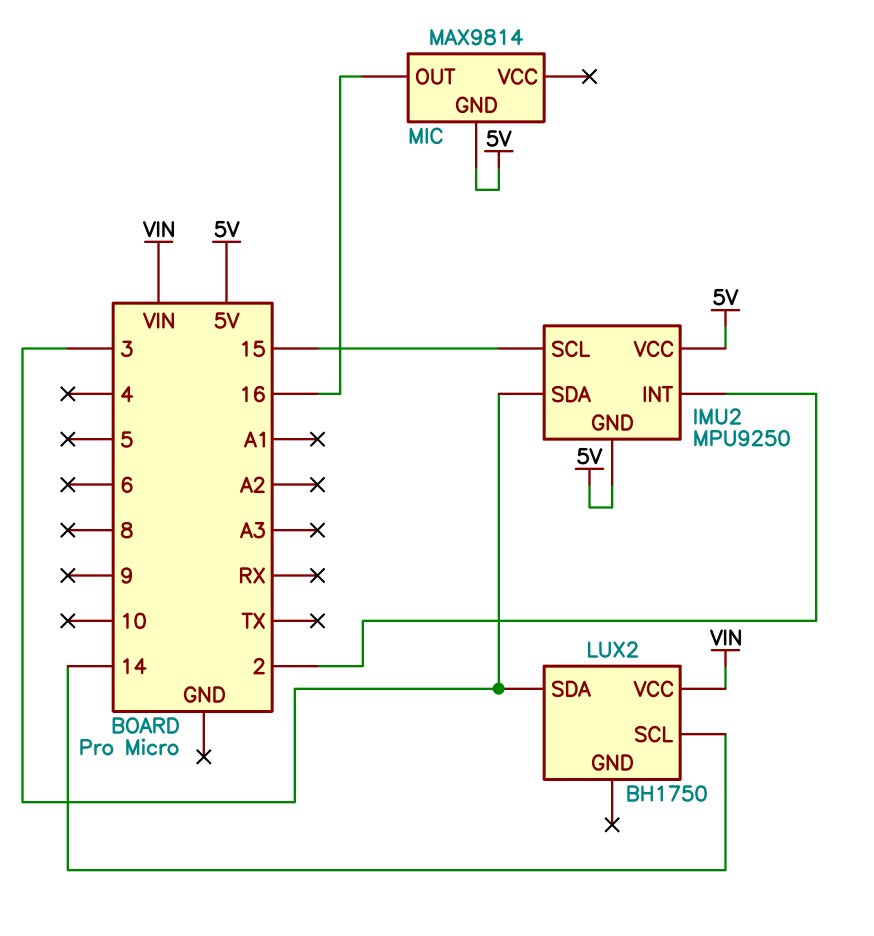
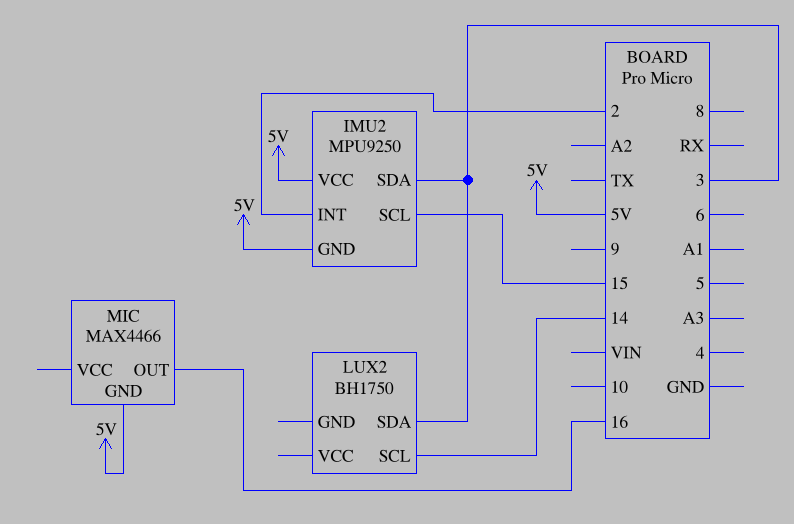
LUX2 pin VCC: VIN -> none
MIC: MAX9814 -> MAX4466

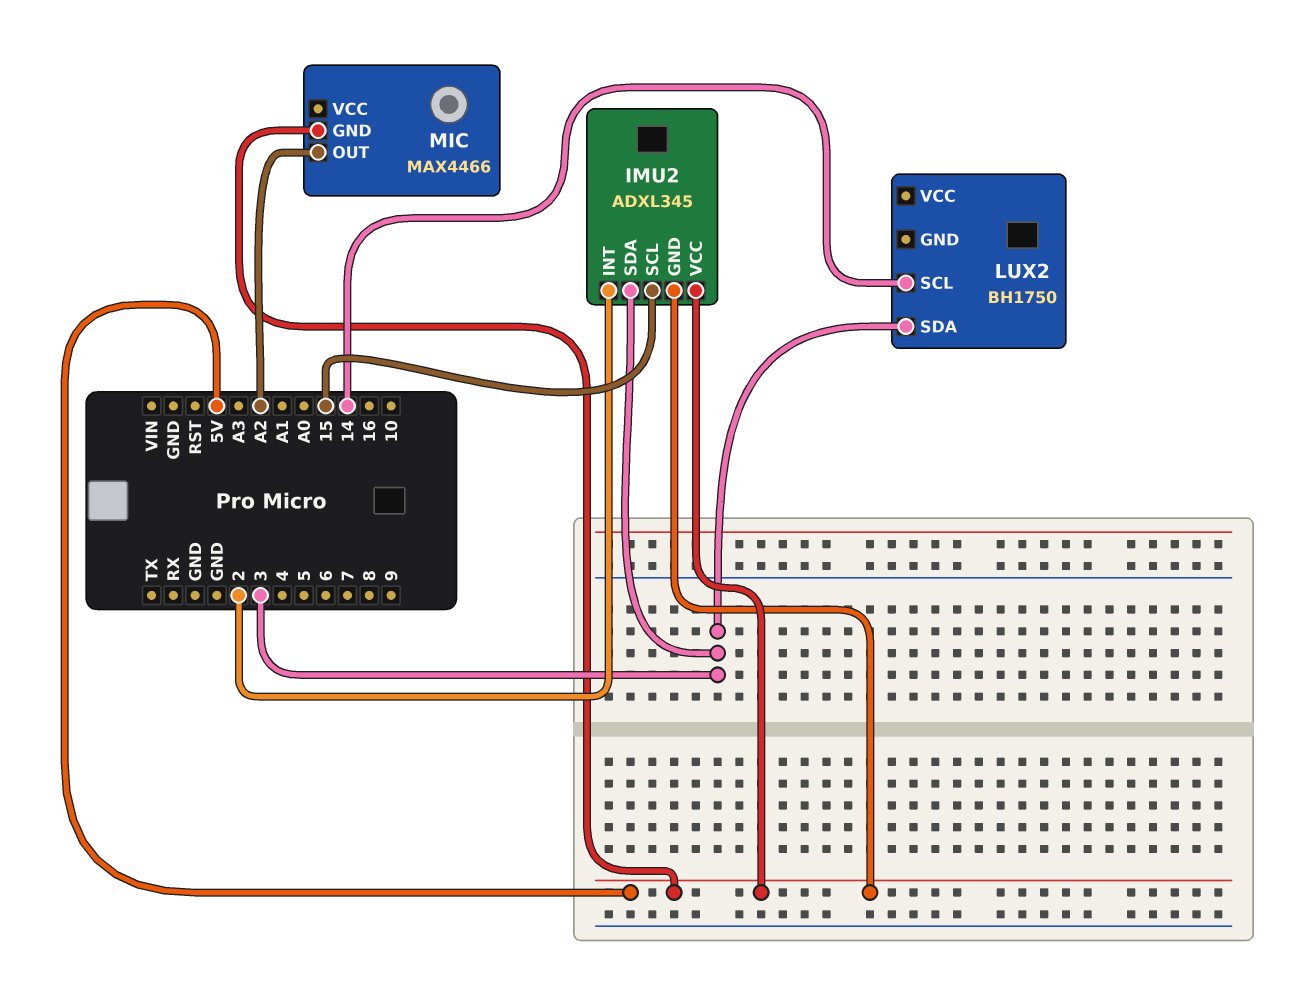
IMU2: MPU9250 -> ADXL345
MIC pin OUT: 16 -> A2

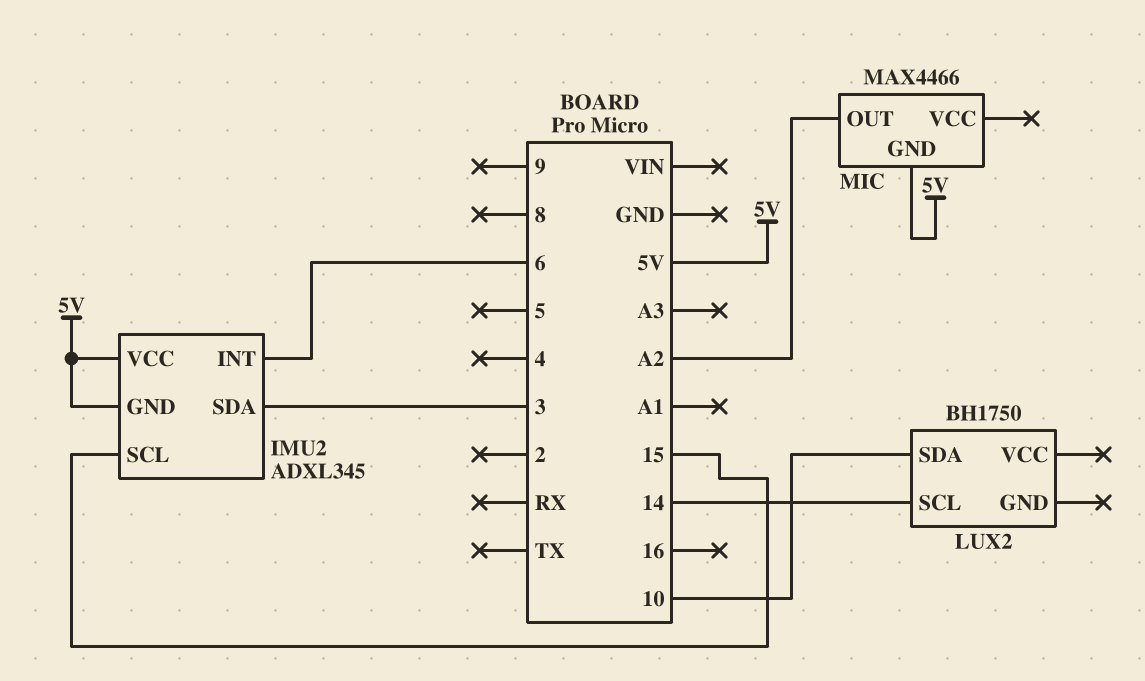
IMU2 pin INT: 2 -> 6
LUX2 pin SDA: 3 -> 10

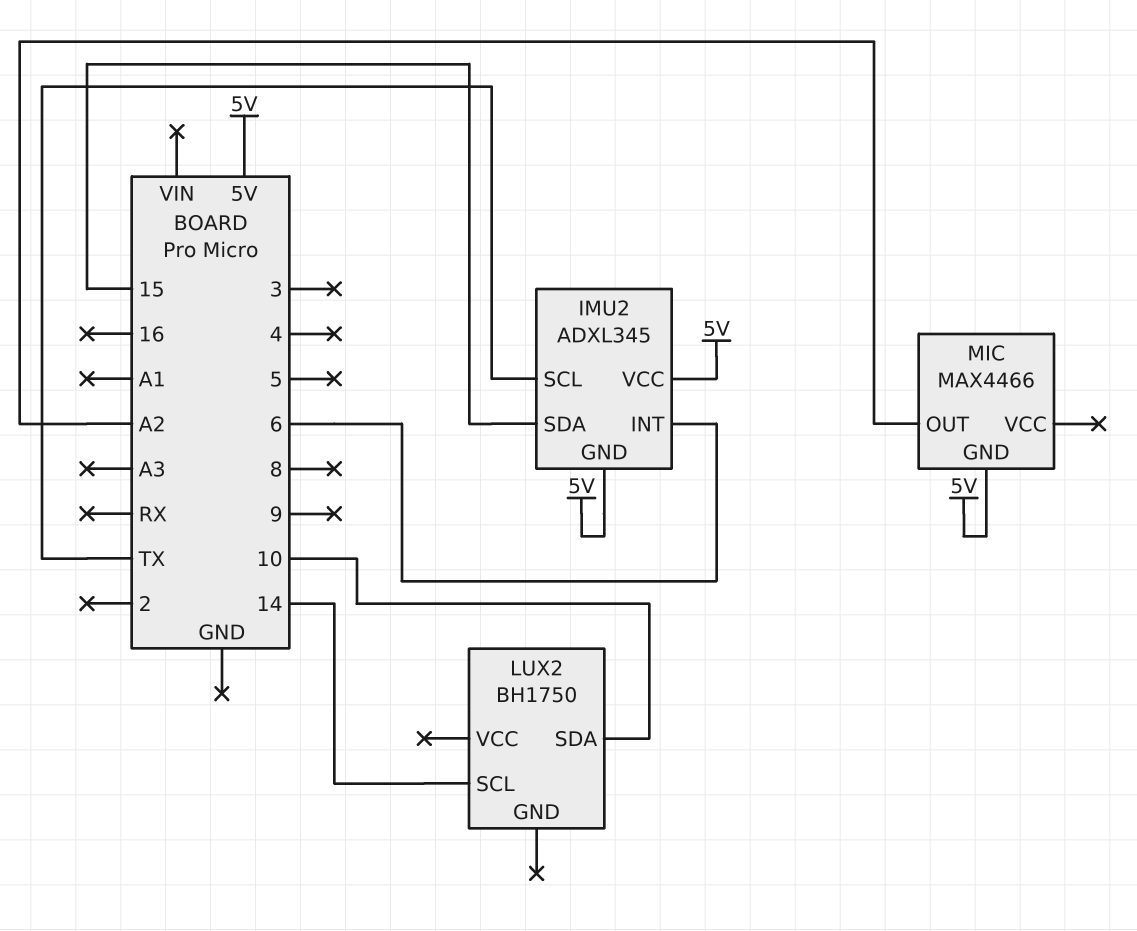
IMU2 pin SCL: 15 -> TX
IMU2 pin SDA: 3 -> 15

